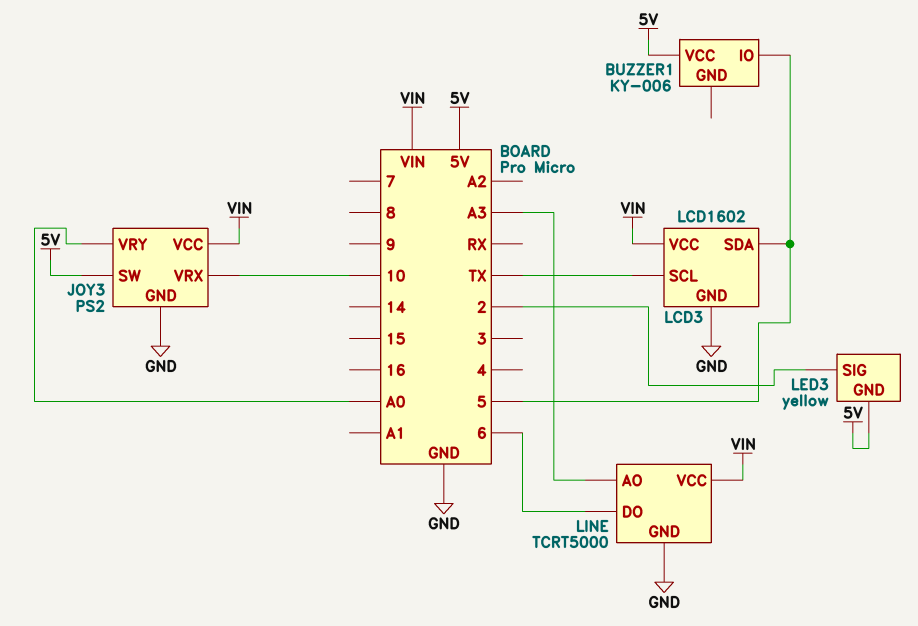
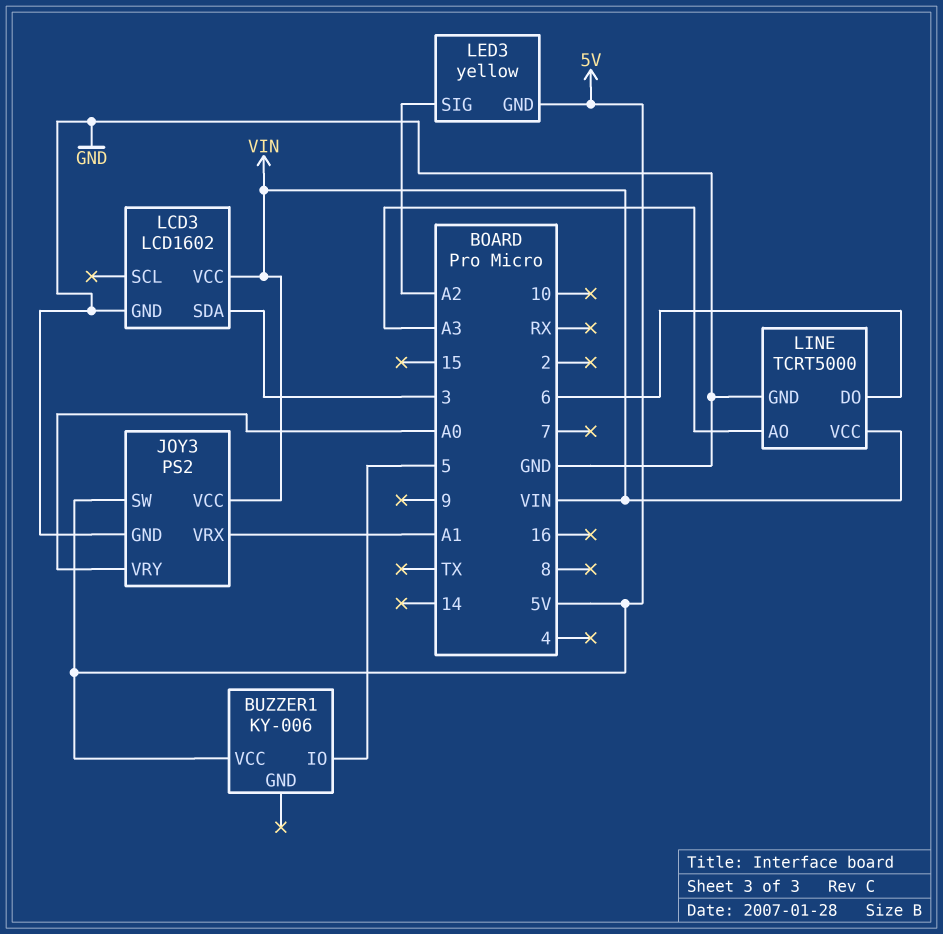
JOY3 pin VRX: 10 -> A1
LCD3 pin SCL: TX -> none
LCD3 pin SDA: 5 -> 3
LED3 pin SIG: 2 -> A2

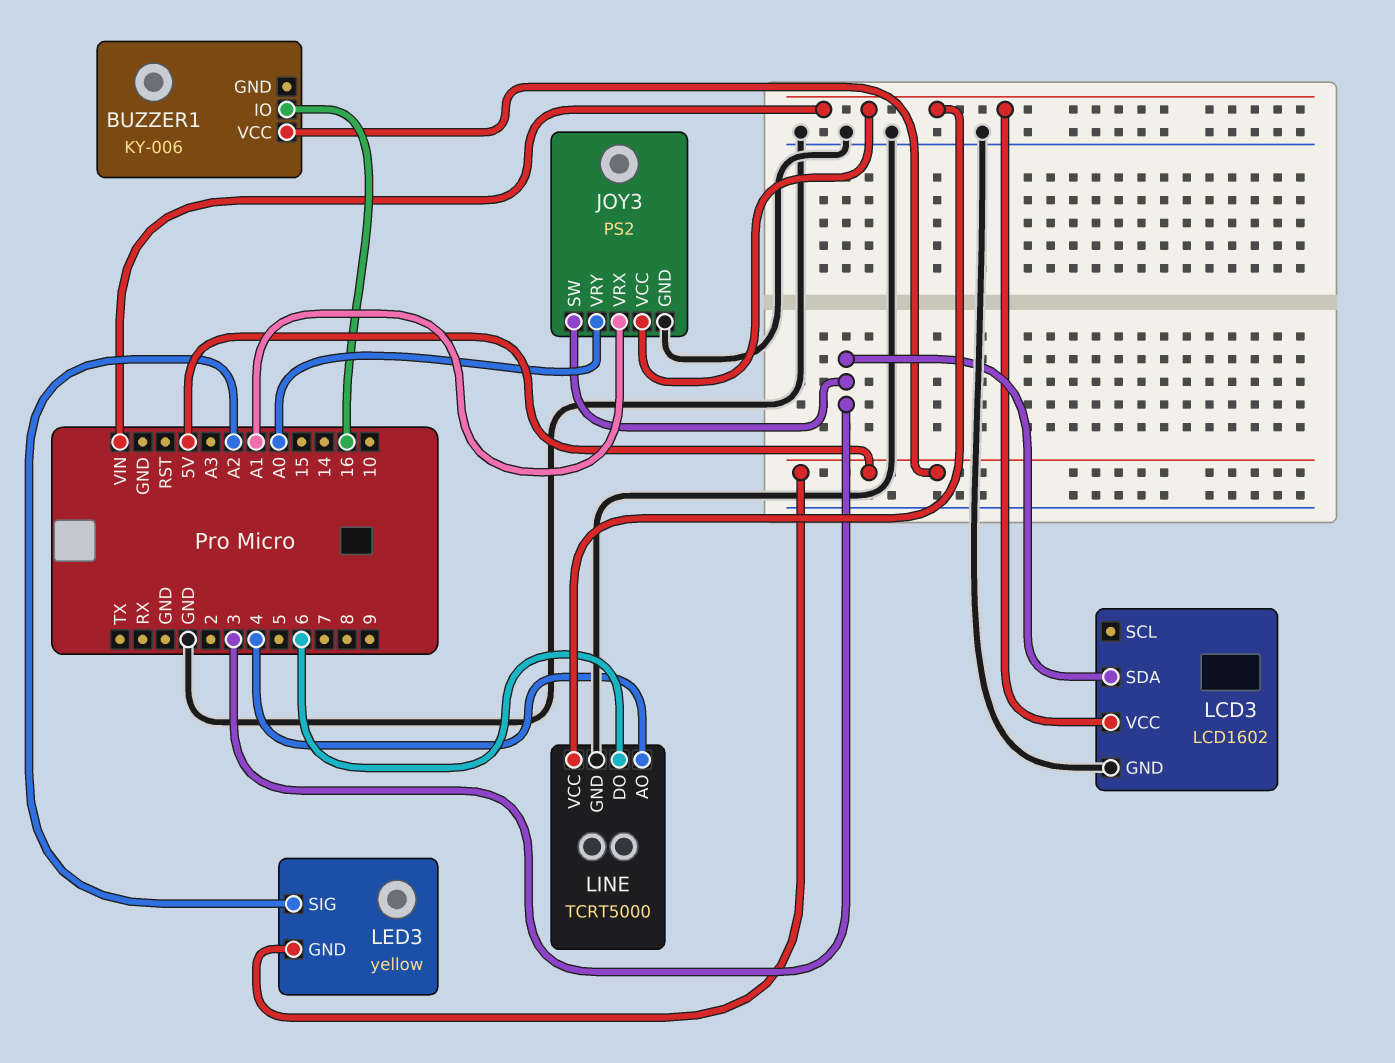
BUZZER1 pin IO: 5 -> 16
JOY3 pin SW: 5V -> 3
LINE pin AO: A3 -> 4

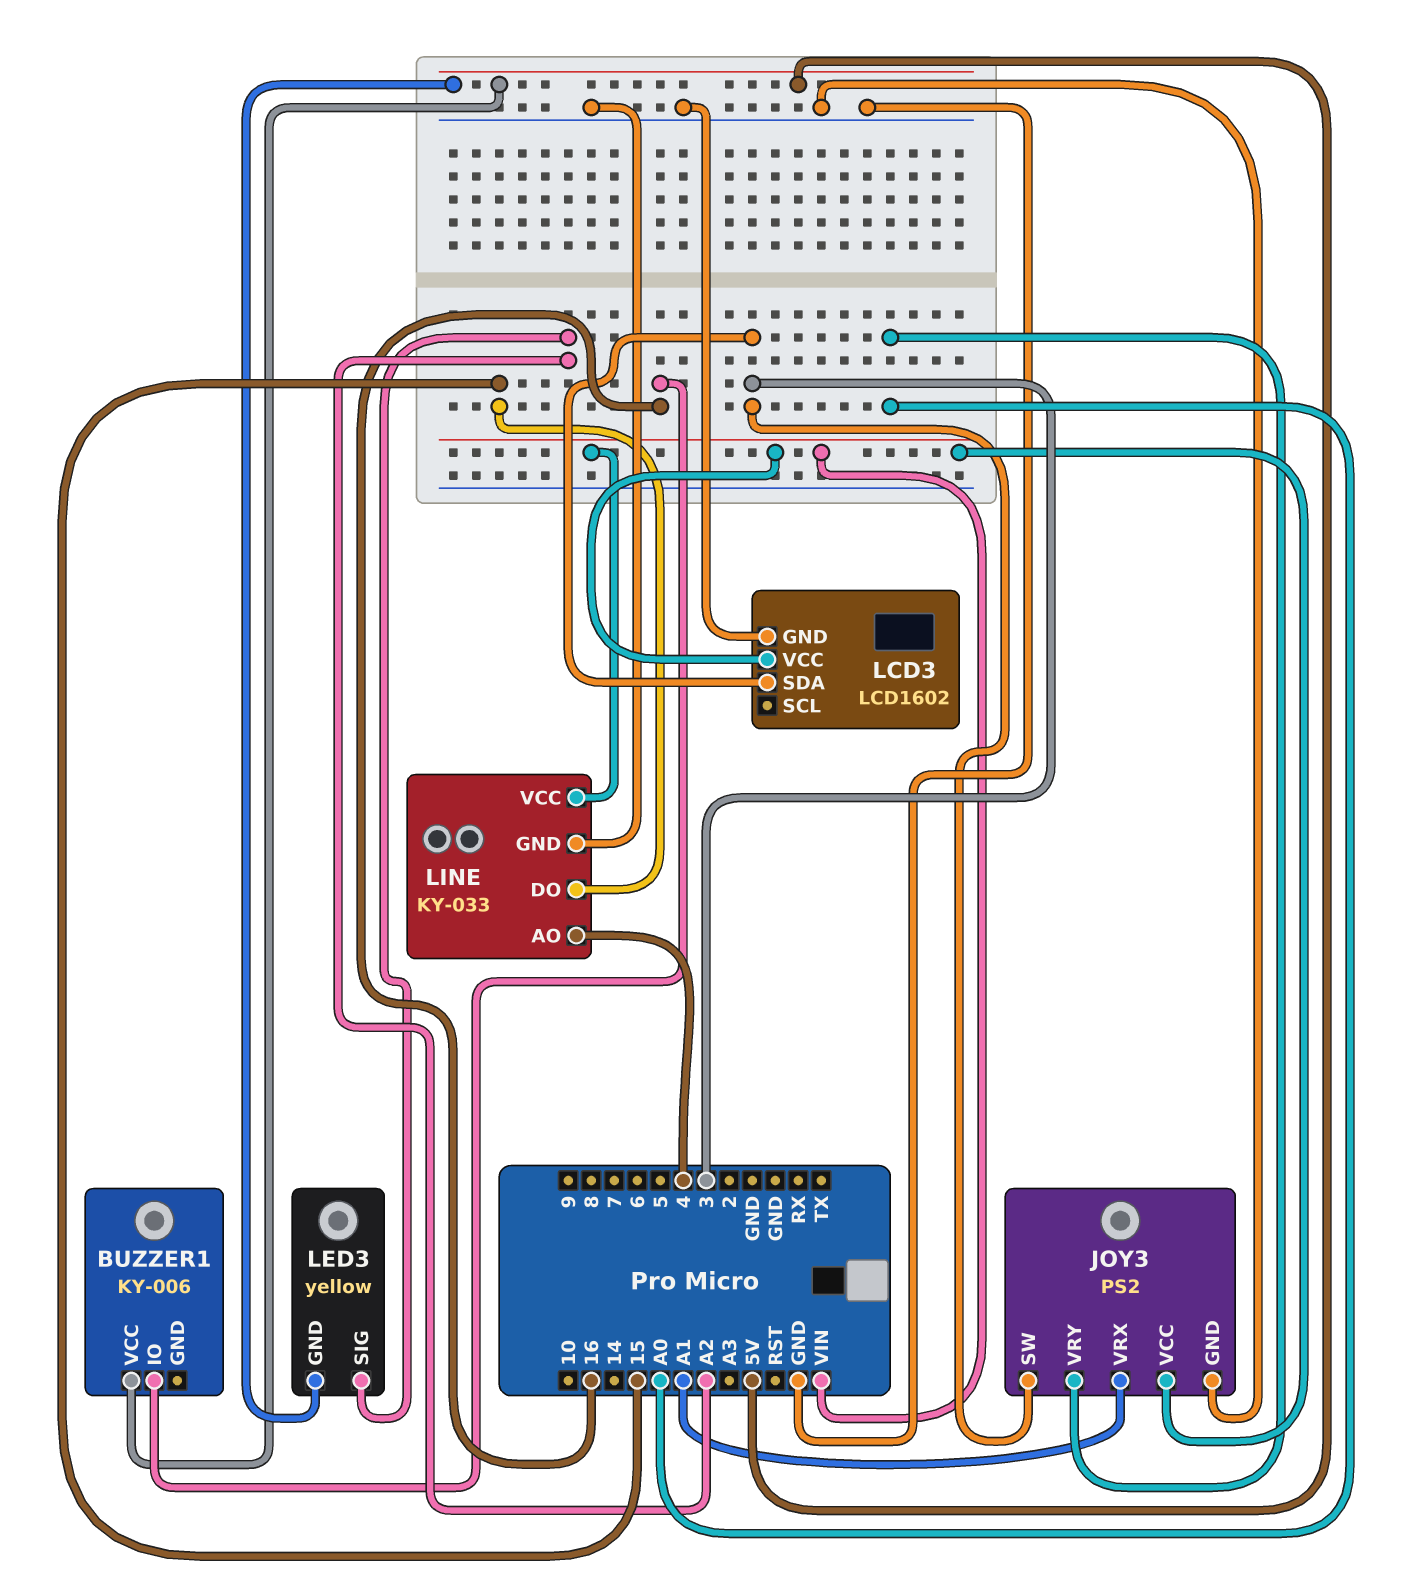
LINE: TCRT5000 -> KY-033
LINE pin DO: 6 -> 15

